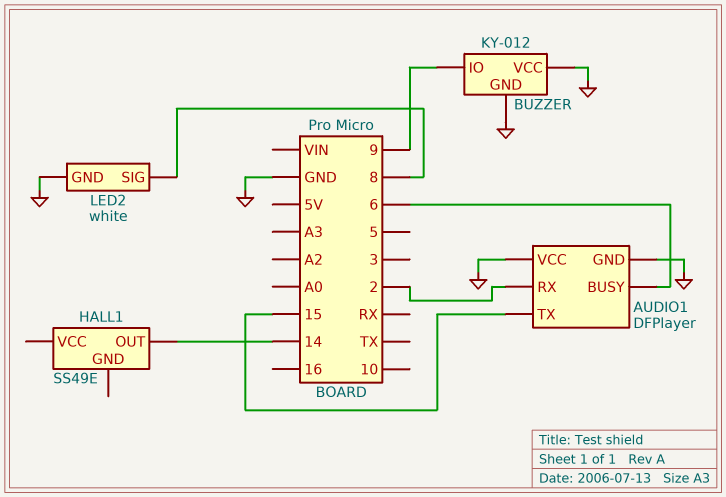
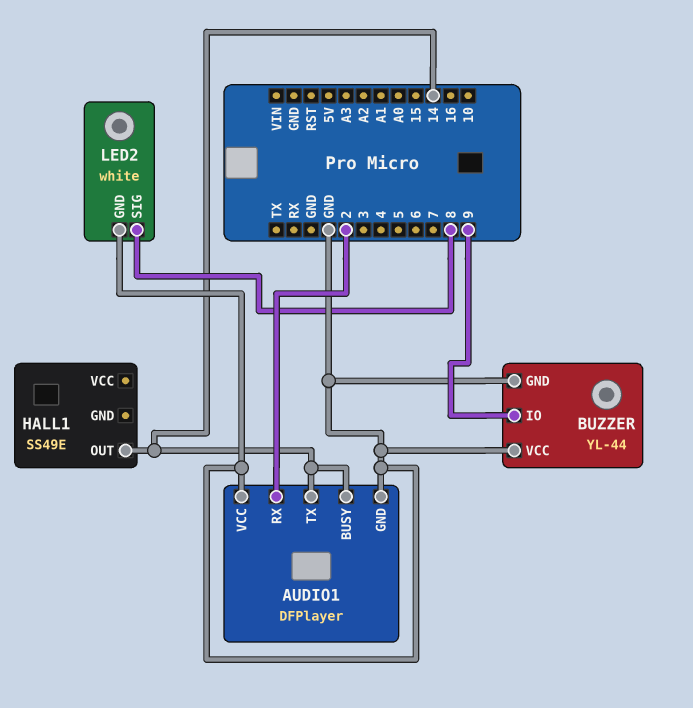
AUDIO1 pin BUSY: 6 -> 14
AUDIO1 pin TX: 15 -> 14
BUZZER: KY-012 -> YL-44

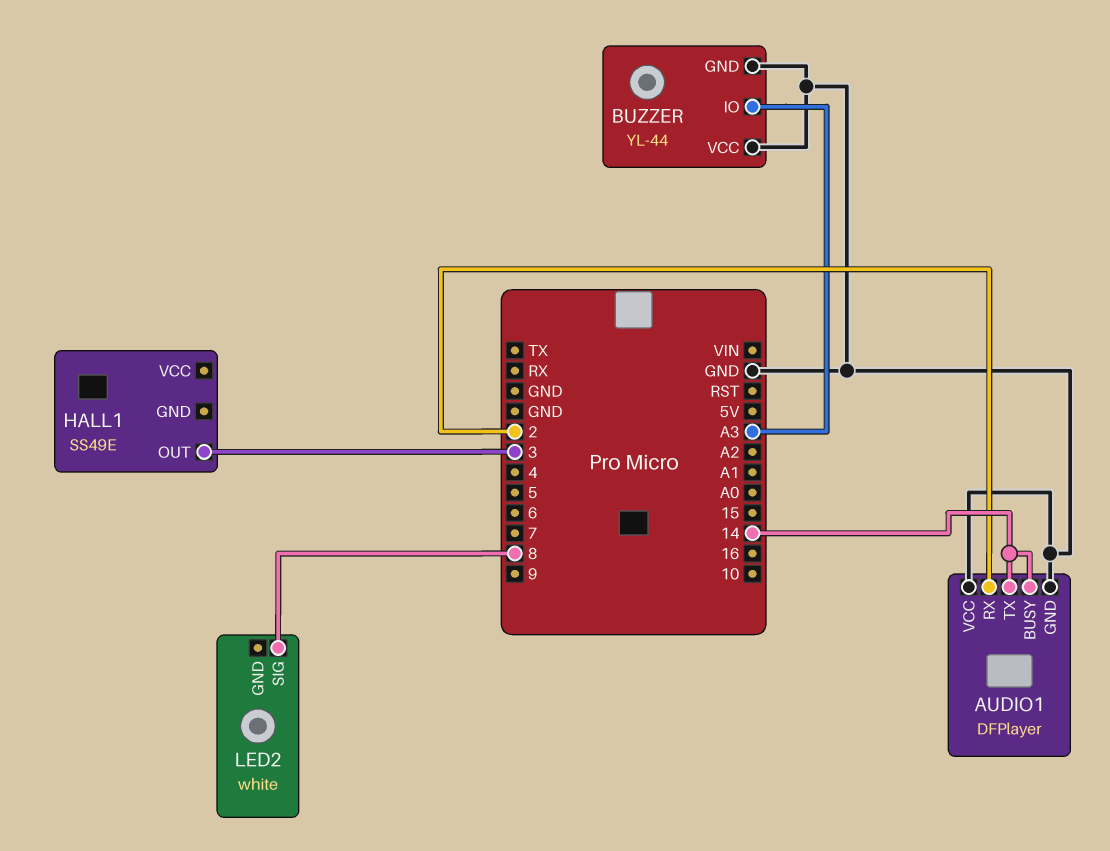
BUZZER pin IO: 9 -> A3
HALL1 pin OUT: 14 -> 3
LED2 pin GND: GND -> none

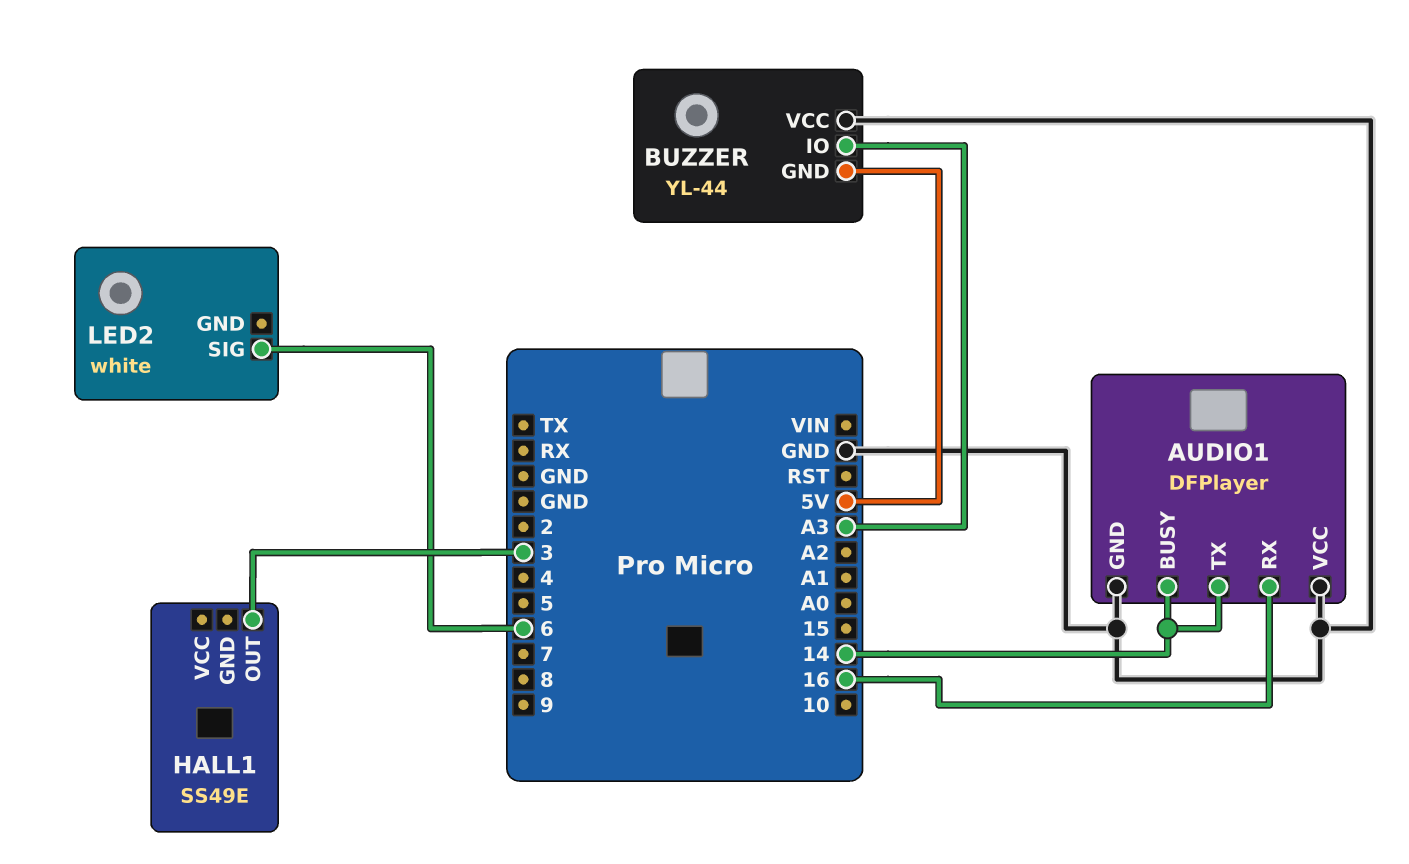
AUDIO1 pin RX: 2 -> 16
BUZZER pin GND: GND -> 5V
LED2 pin SIG: 8 -> 6

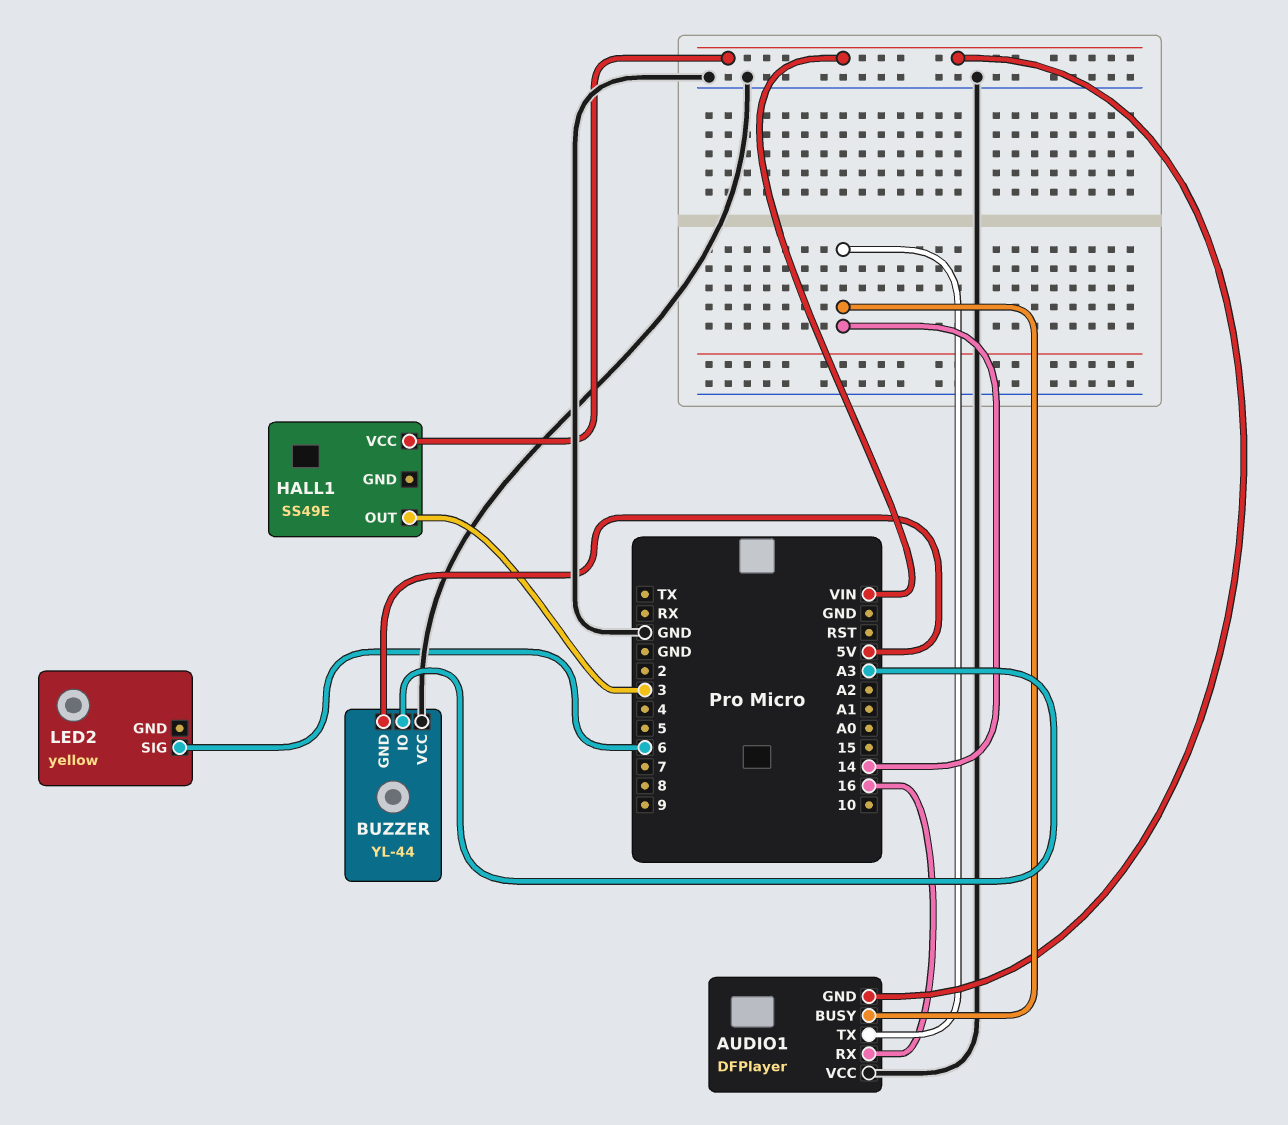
AUDIO1 pin GND: GND -> VIN
HALL1 pin VCC: none -> VIN
LED2: white -> yellow

